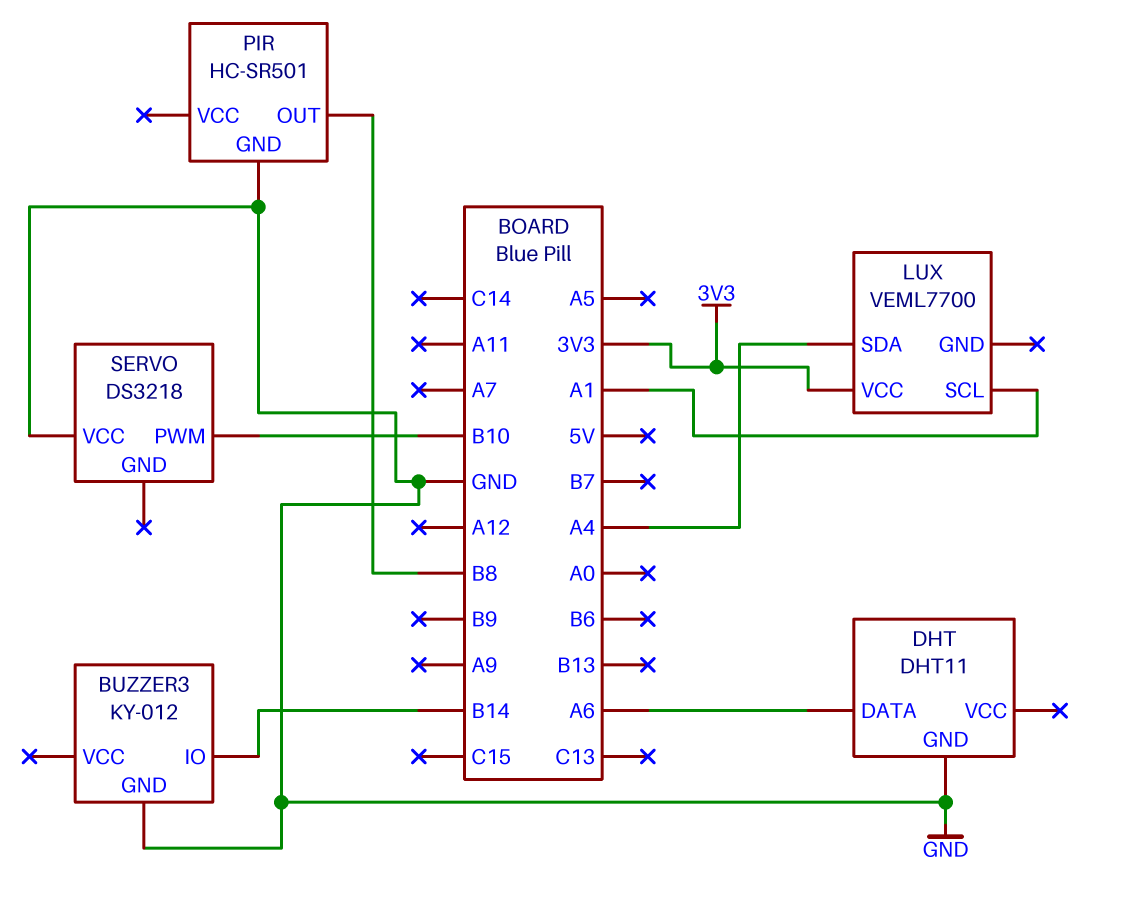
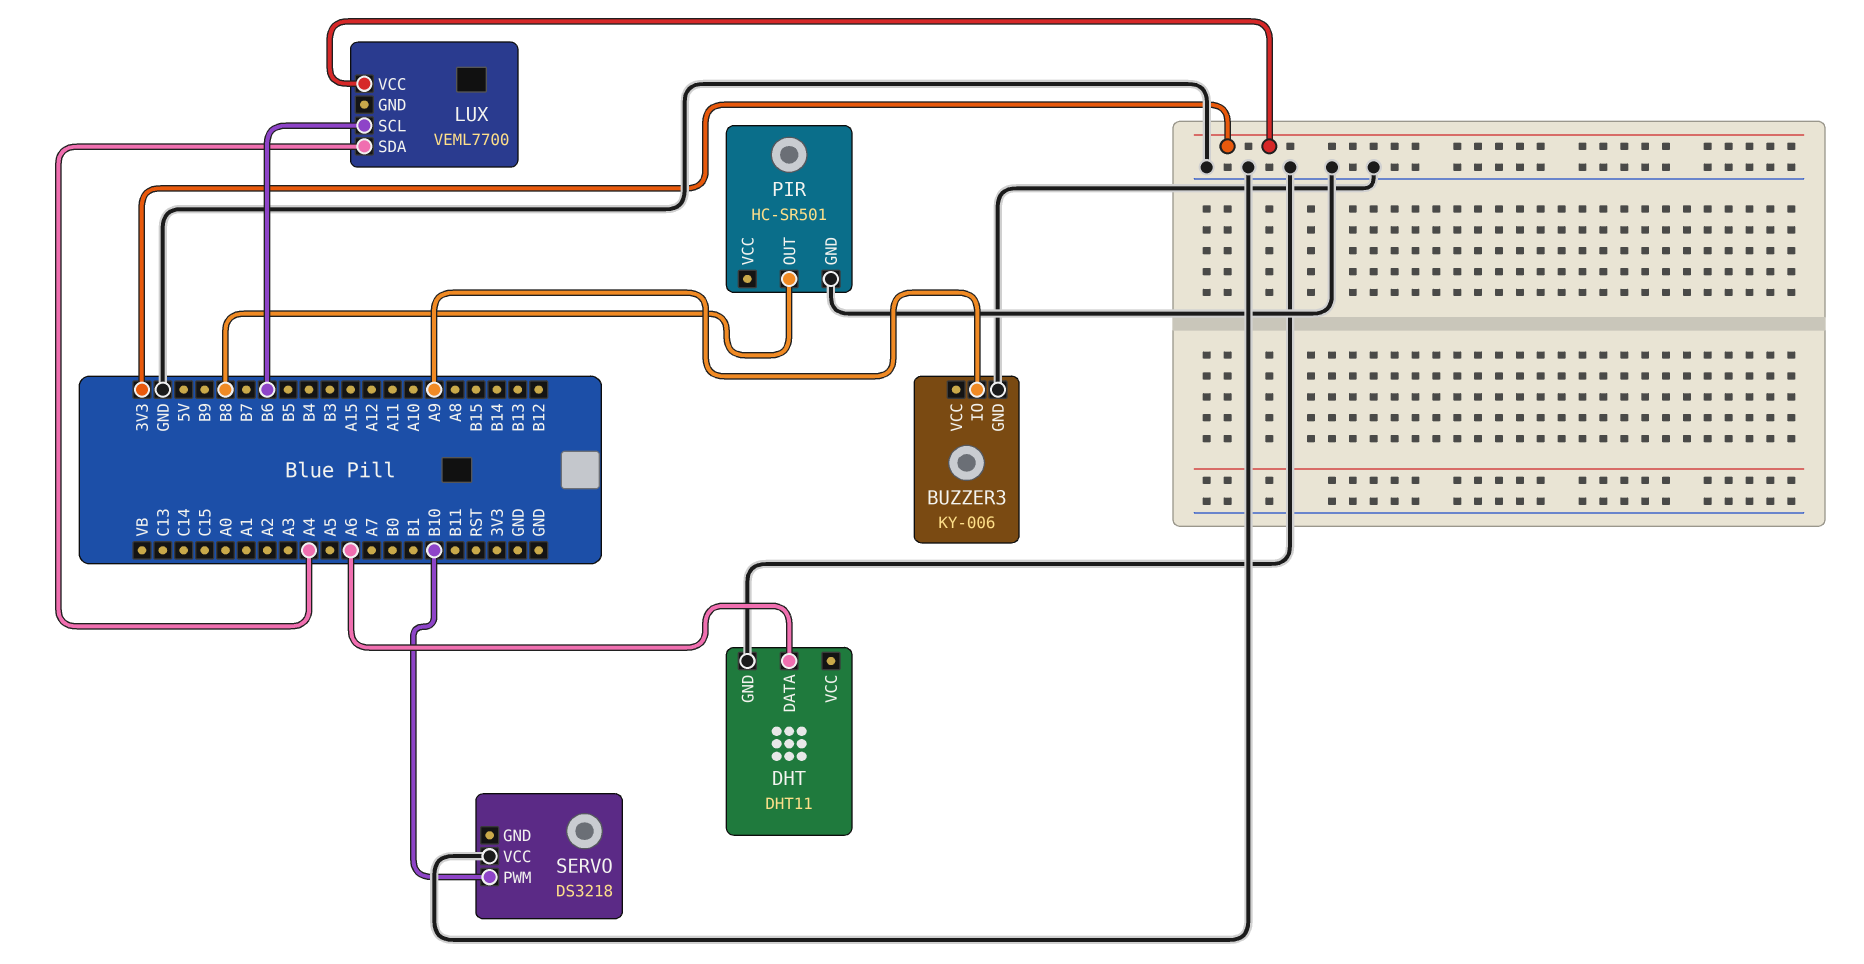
BUZZER3: KY-012 -> KY-006
BUZZER3 pin IO: B14 -> A9
LUX pin SCL: A1 -> B6

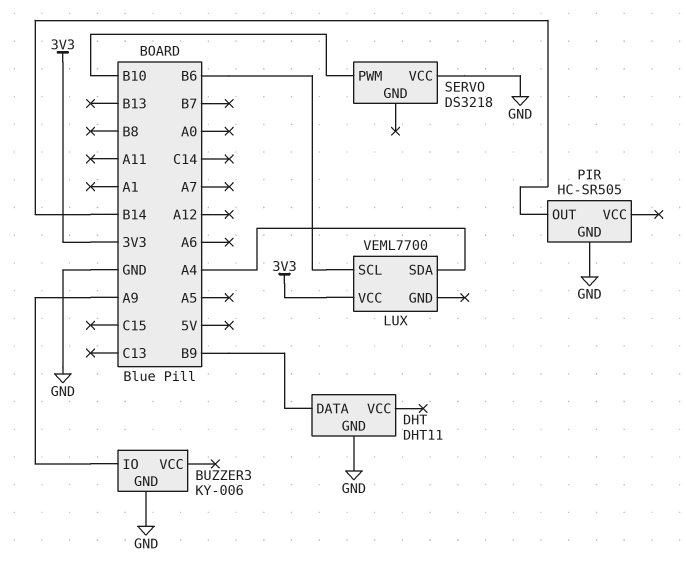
DHT pin DATA: A6 -> B9
PIR: HC-SR501 -> HC-SR505
PIR pin OUT: B8 -> B14

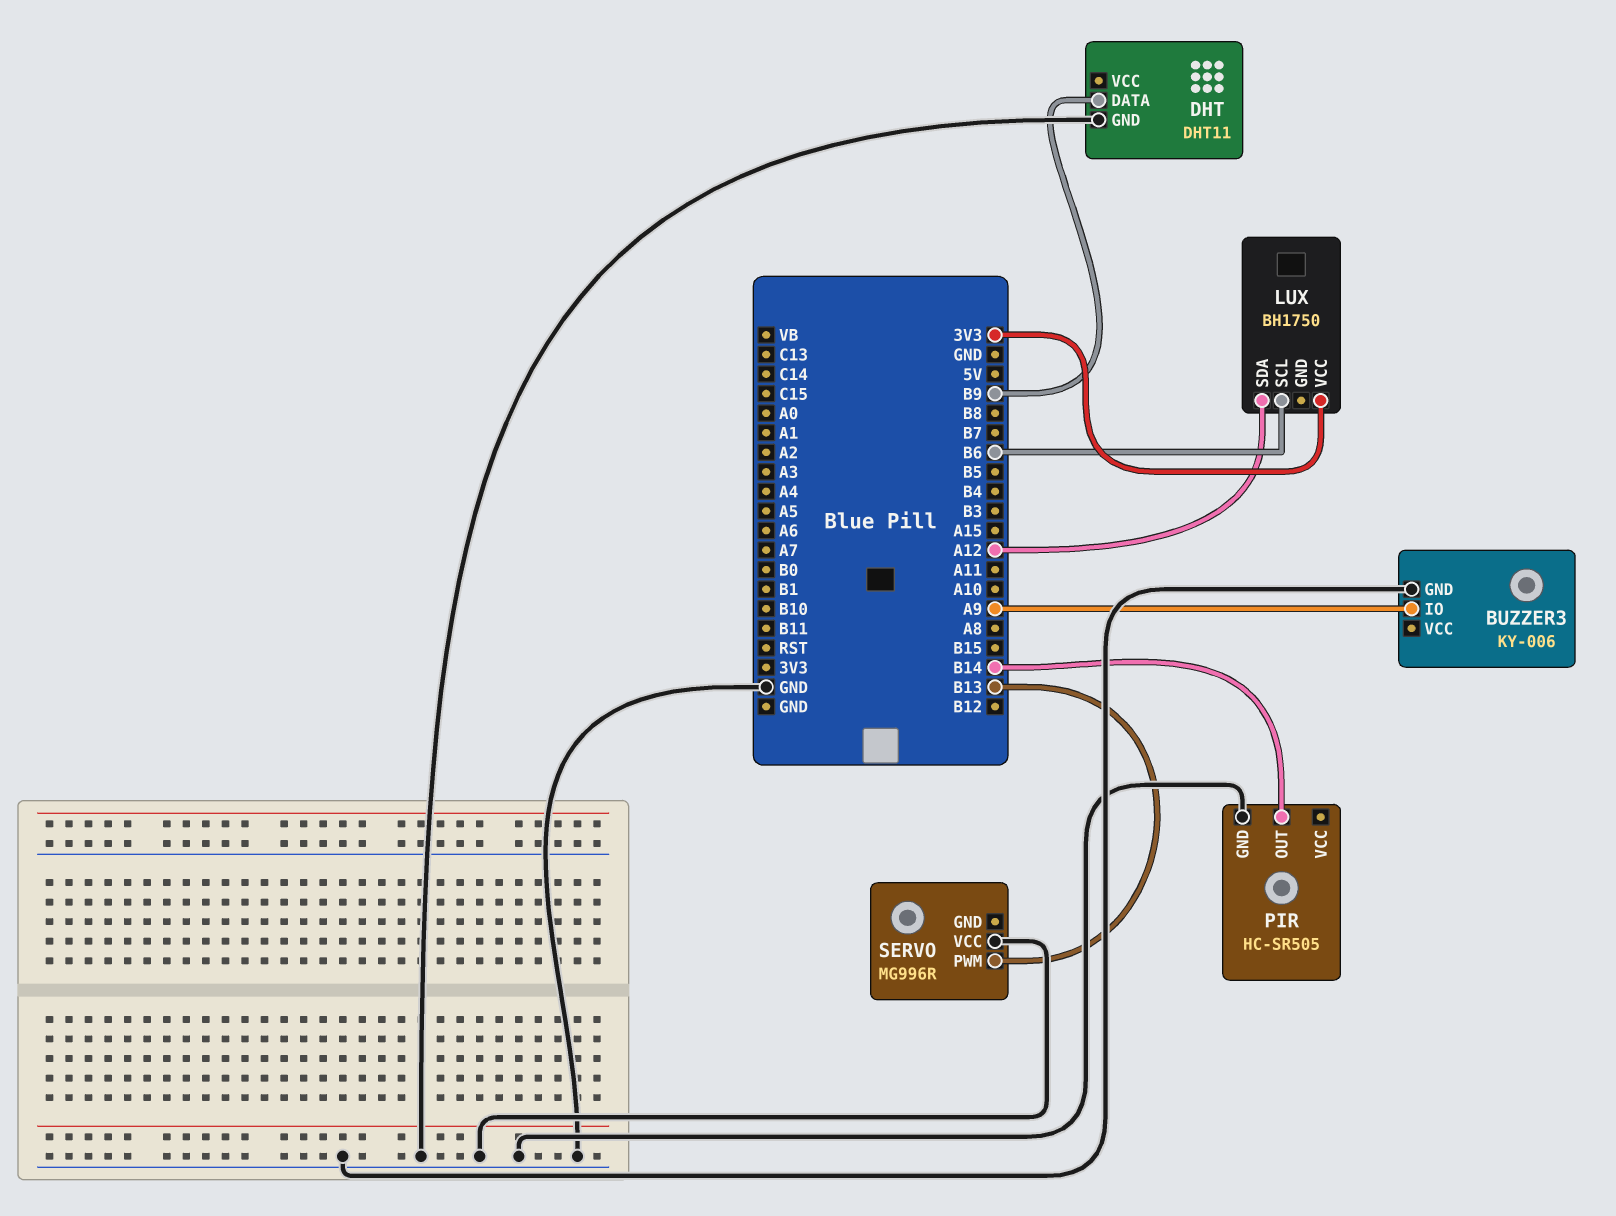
LUX: VEML7700 -> BH1750
LUX pin SDA: A4 -> A12
SERVO: DS3218 -> MG996R
SERVO pin PWM: B10 -> B13

